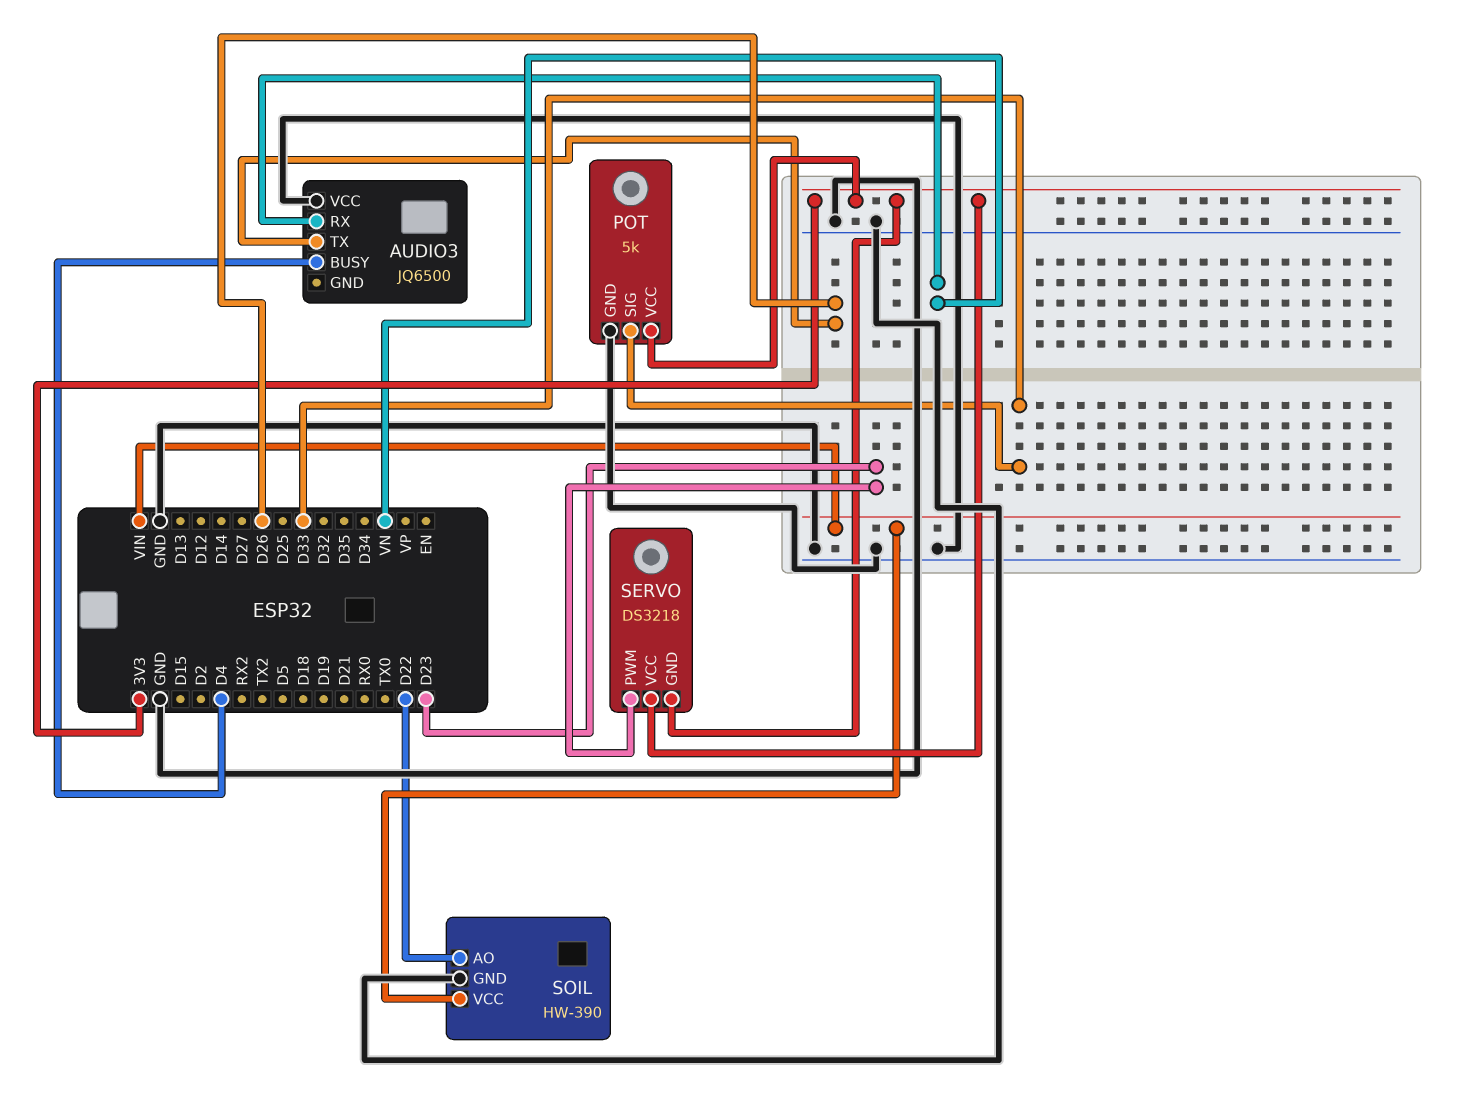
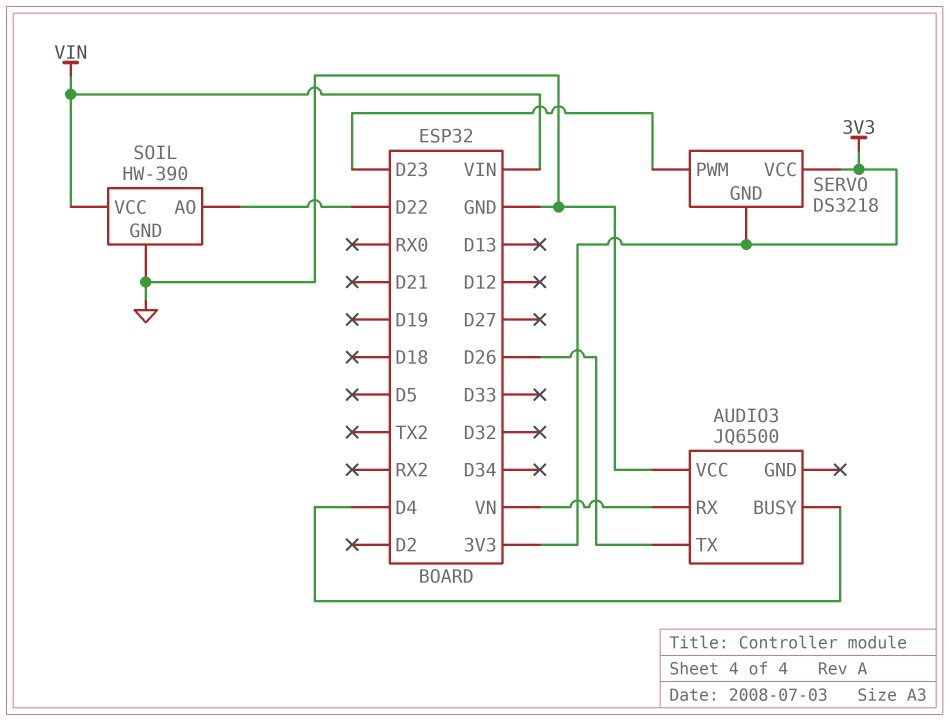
POT: 5k -> none
POT pin GND: GND -> none
POT pin SIG: D33 -> none
POT pin VCC: 3V3 -> none

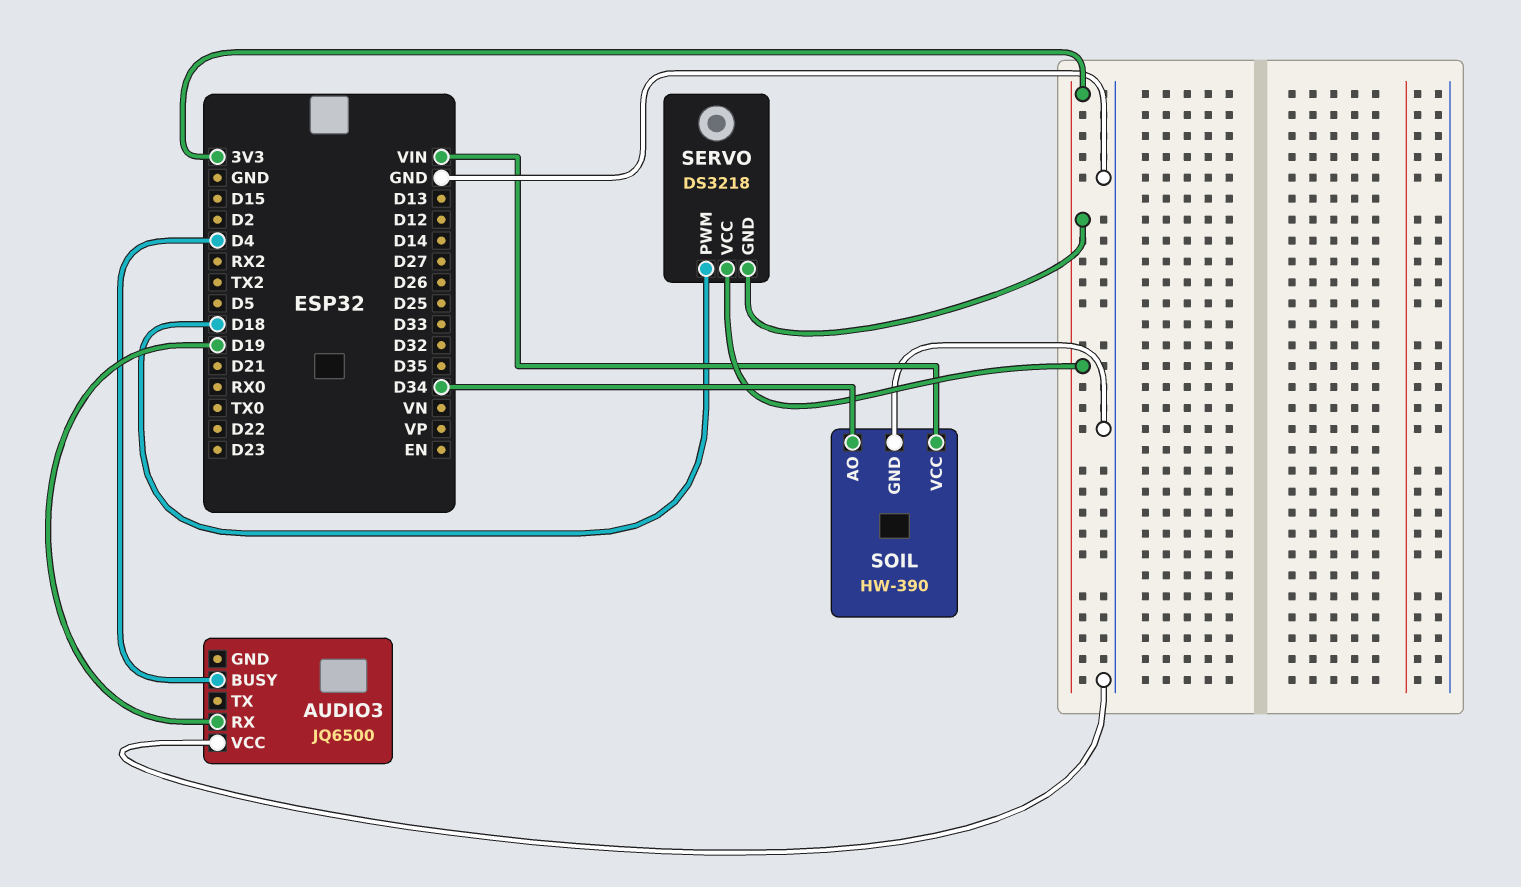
AUDIO3 pin RX: VN -> D19
AUDIO3 pin TX: D26 -> none
SERVO pin PWM: D23 -> D18
SOIL pin AO: D22 -> D34

